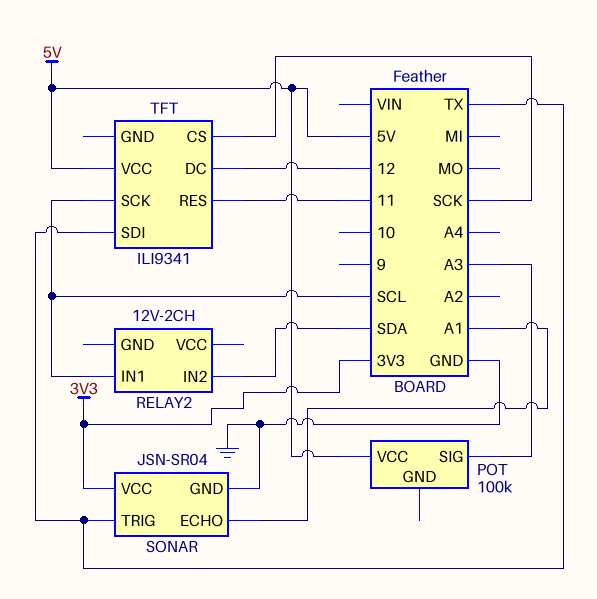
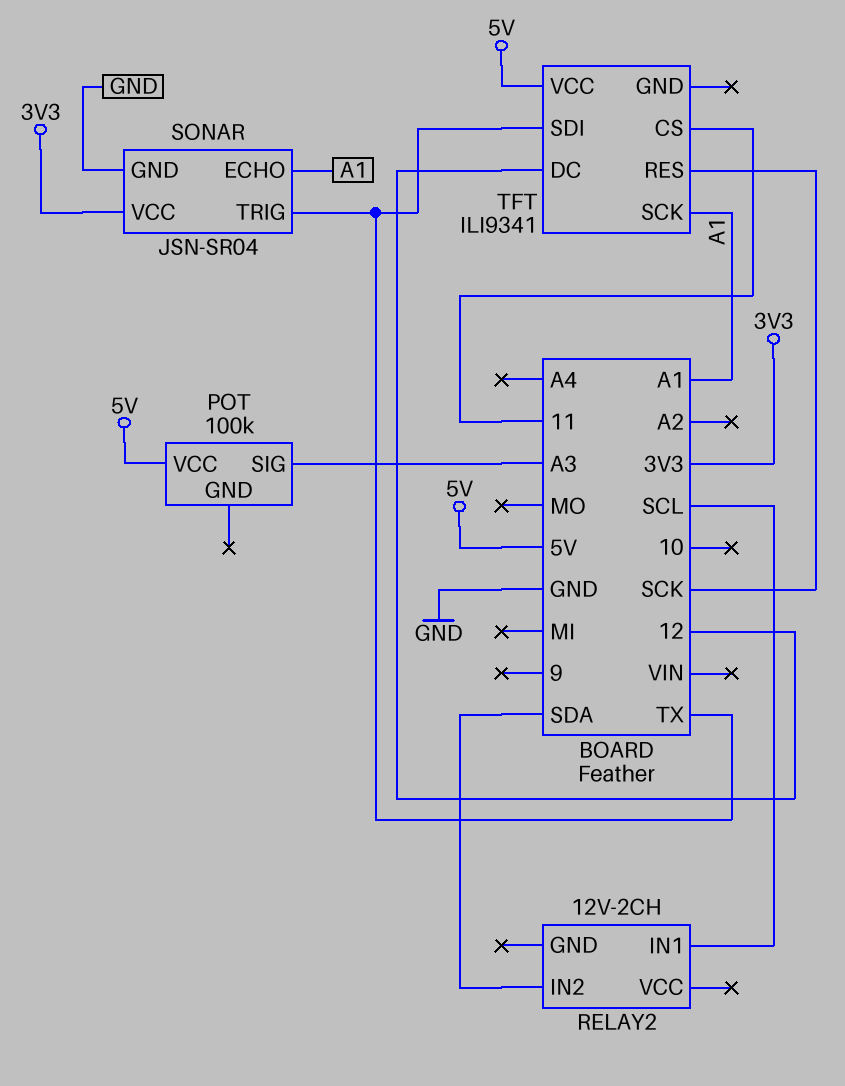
TFT pin CS: SCK -> 11
TFT pin RES: 11 -> SCK
TFT pin SCK: SCL -> A1

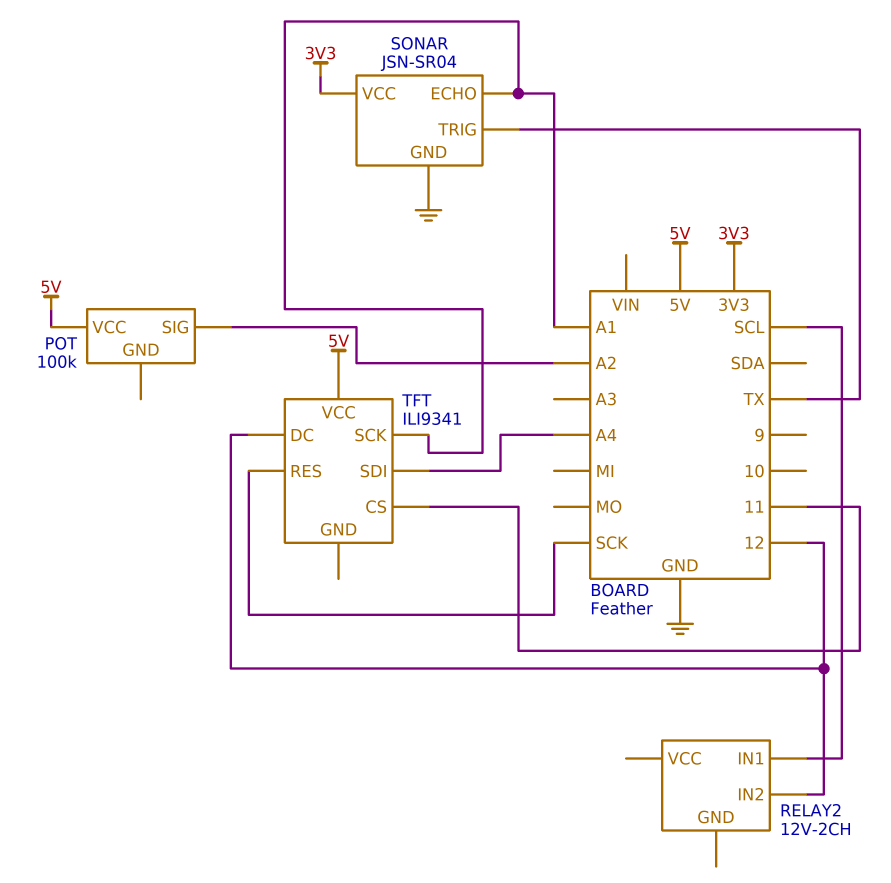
POT pin SIG: A3 -> A2
RELAY2 pin IN2: SDA -> 12
TFT pin SDI: TX -> A4

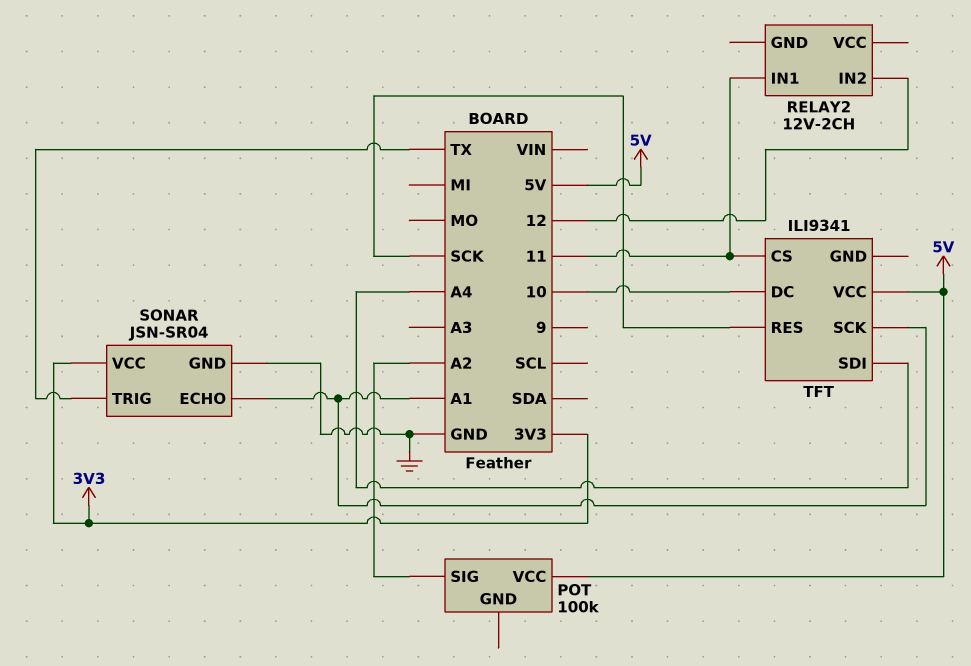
RELAY2 pin IN1: SCL -> 11
TFT pin DC: 12 -> 10

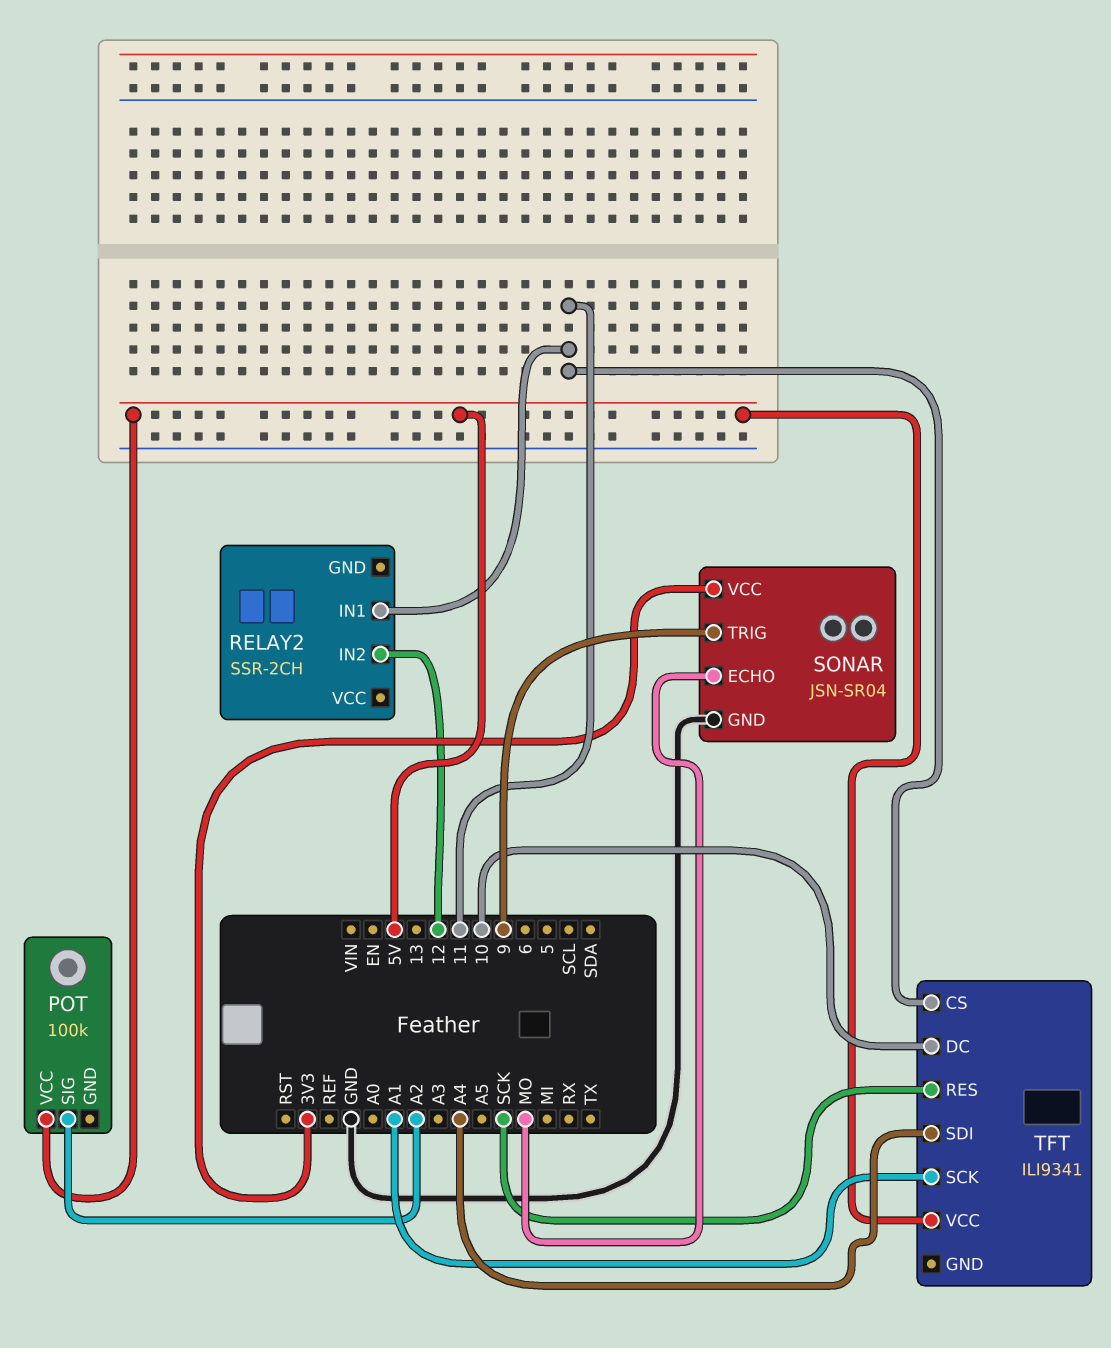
RELAY2: 12V-2CH -> SSR-2CH
SONAR pin ECHO: A1 -> MO
SONAR pin TRIG: TX -> 9

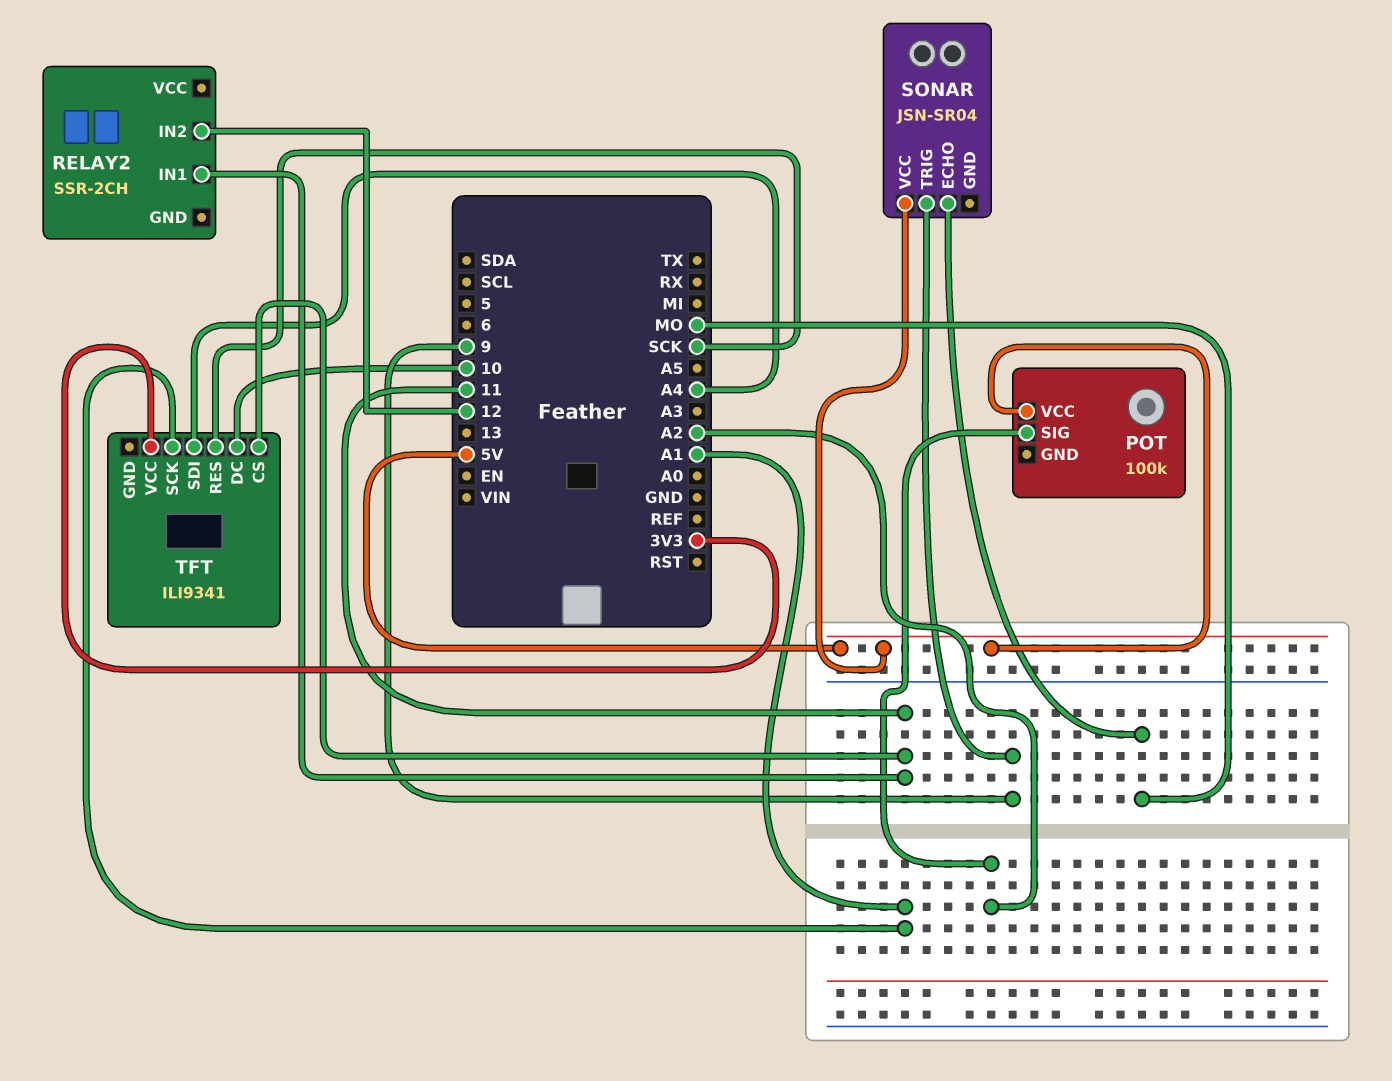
SONAR pin GND: GND -> none
SONAR pin VCC: 3V3 -> 5V
TFT pin VCC: 5V -> 3V3

